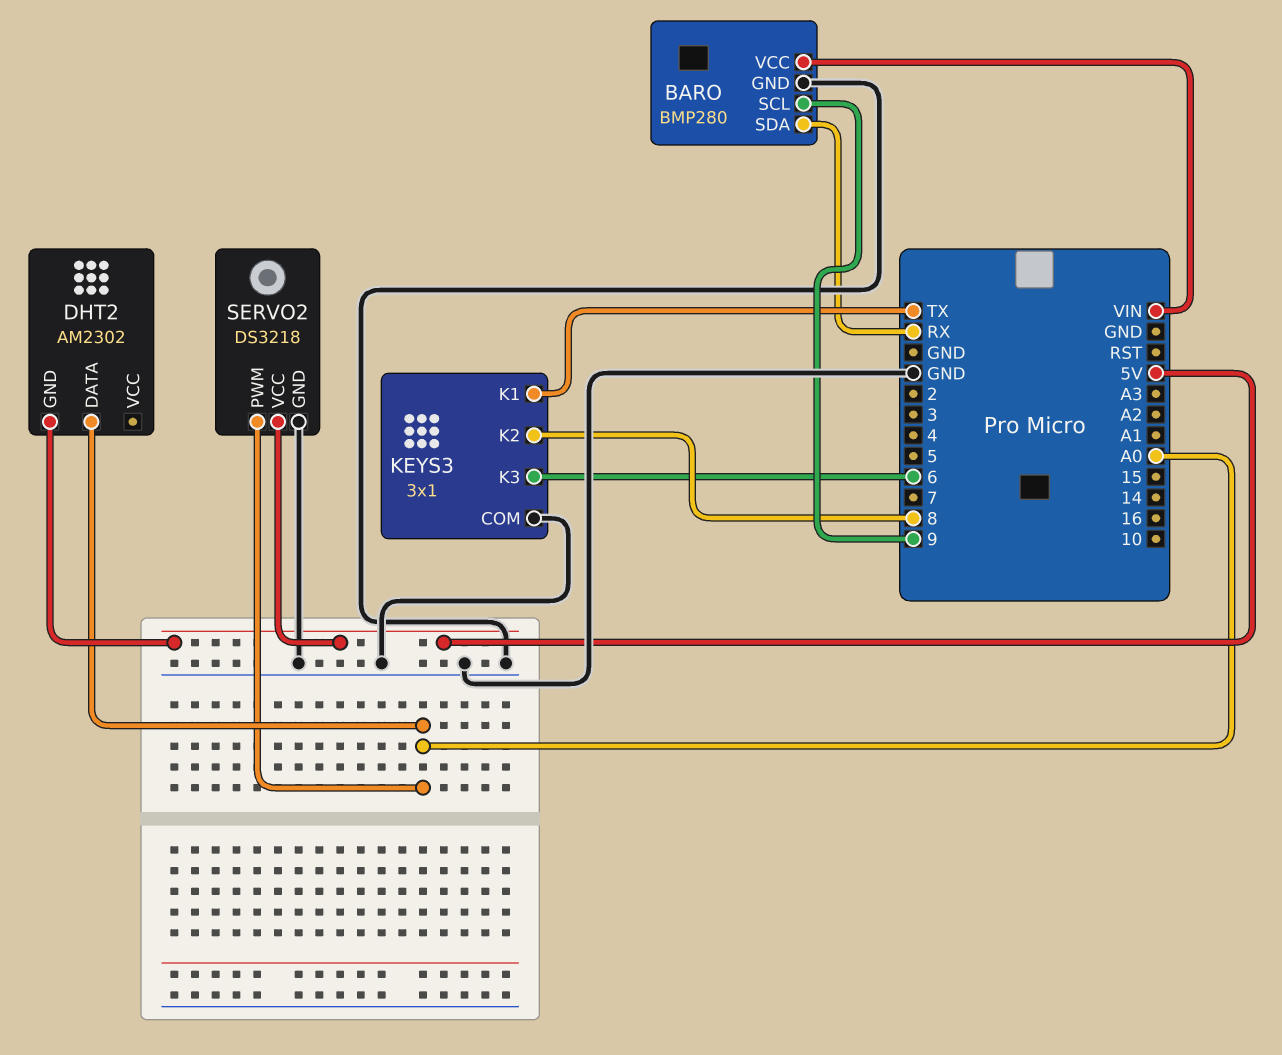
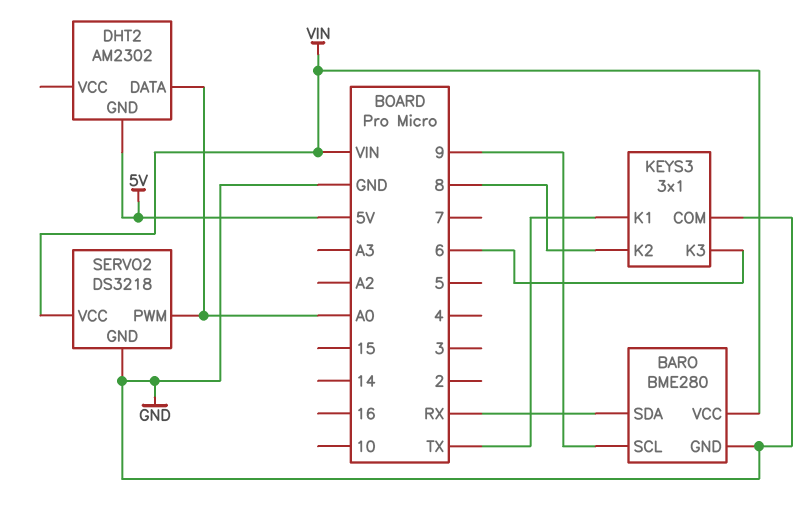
BARO: BMP280 -> BME280
SERVO2 pin VCC: 5V -> VIN

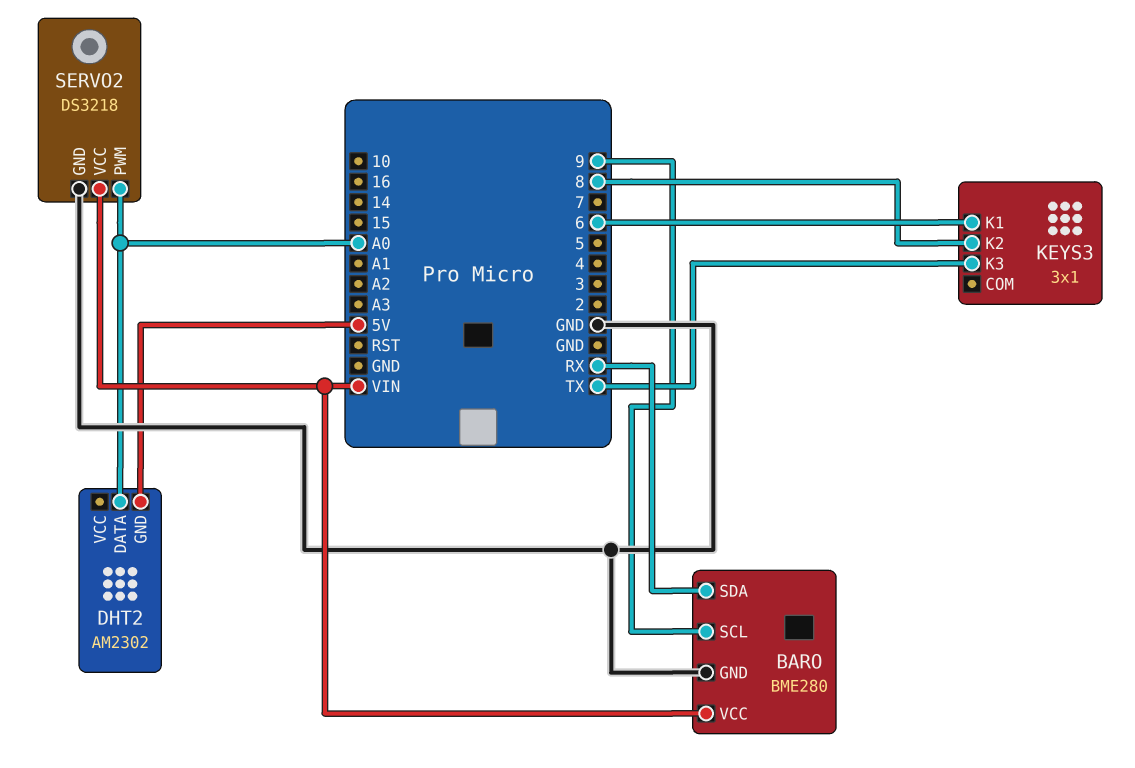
KEYS3 pin COM: GND -> none
KEYS3 pin K1: TX -> 6
KEYS3 pin K3: 6 -> TX

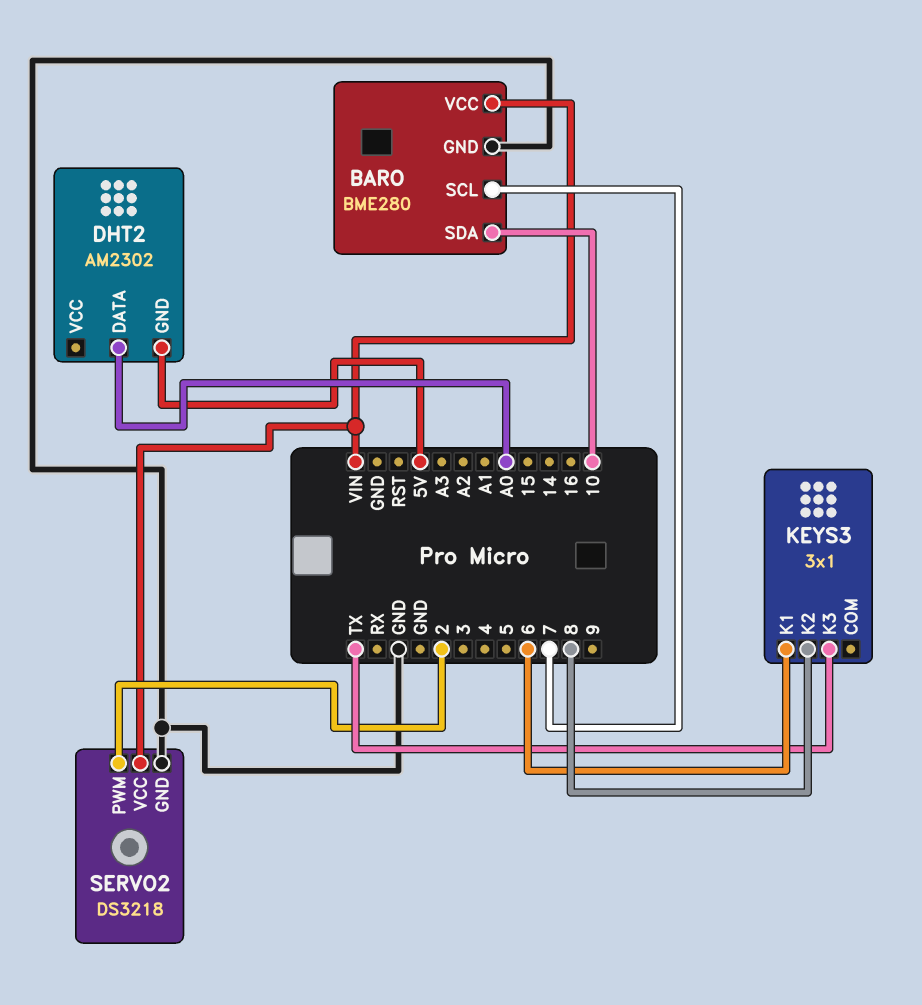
BARO pin SCL: 9 -> 7
BARO pin SDA: RX -> 10
SERVO2 pin PWM: A0 -> 2

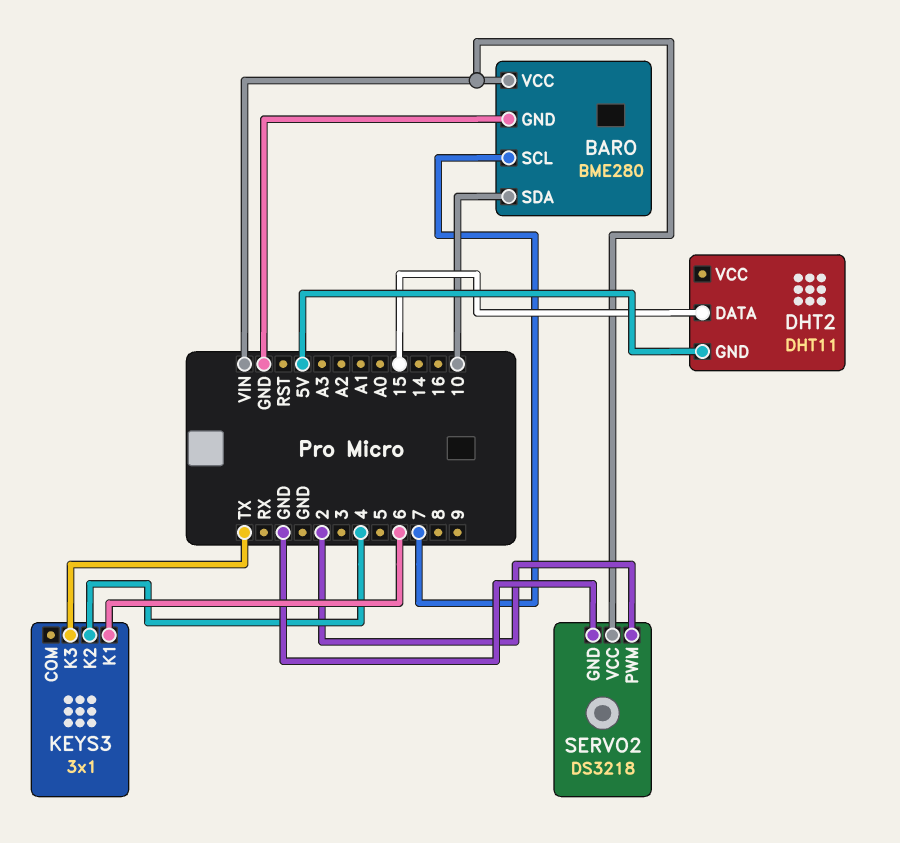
DHT2: AM2302 -> DHT11
DHT2 pin DATA: A0 -> 15
KEYS3 pin K2: 8 -> 4

